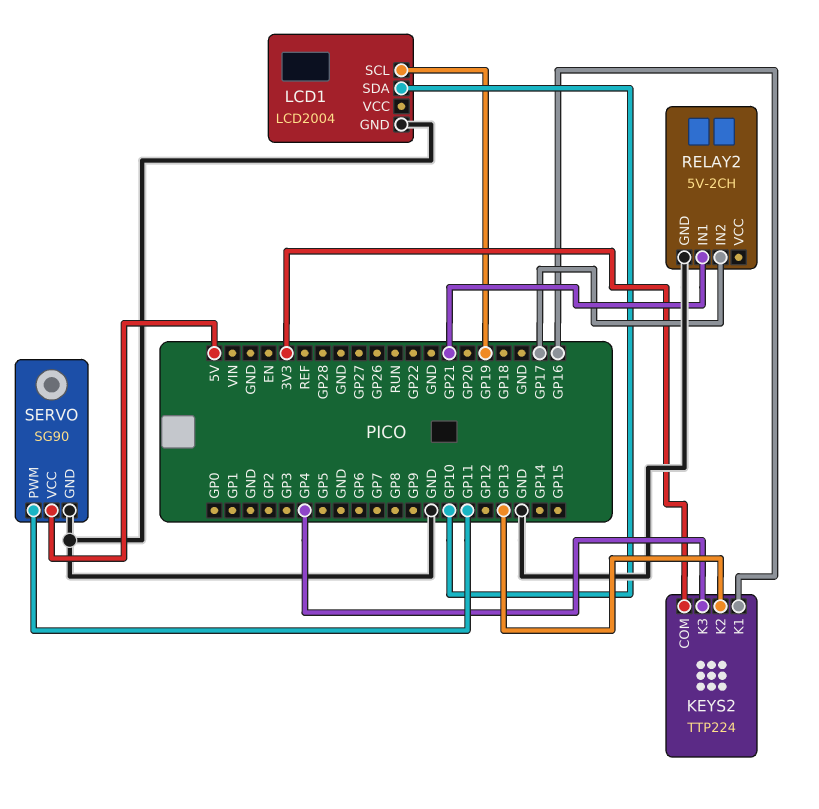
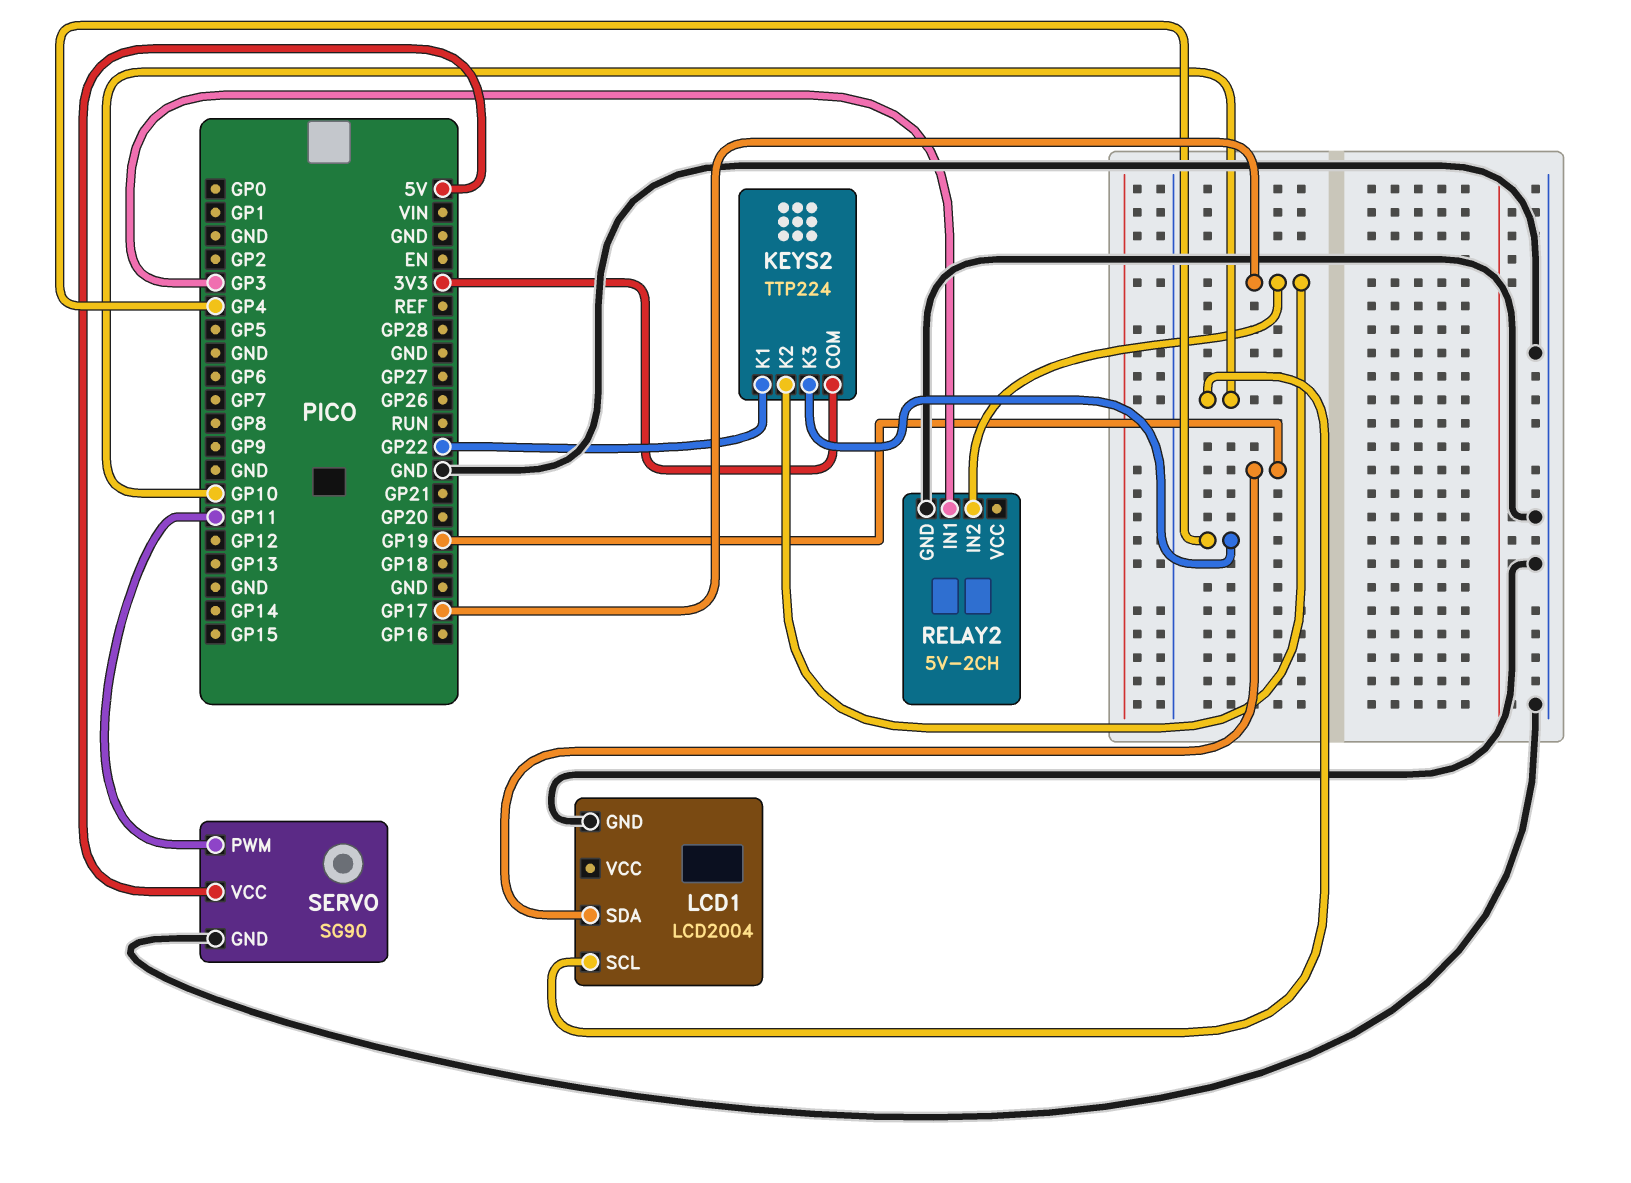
KEYS2 pin K1: GP16 -> GP22
KEYS2 pin K2: GP13 -> GP17
LCD1 pin SCL: GP19 -> GP10
LCD1 pin SDA: GP10 -> GP19
RELAY2 pin IN1: GP21 -> GP3

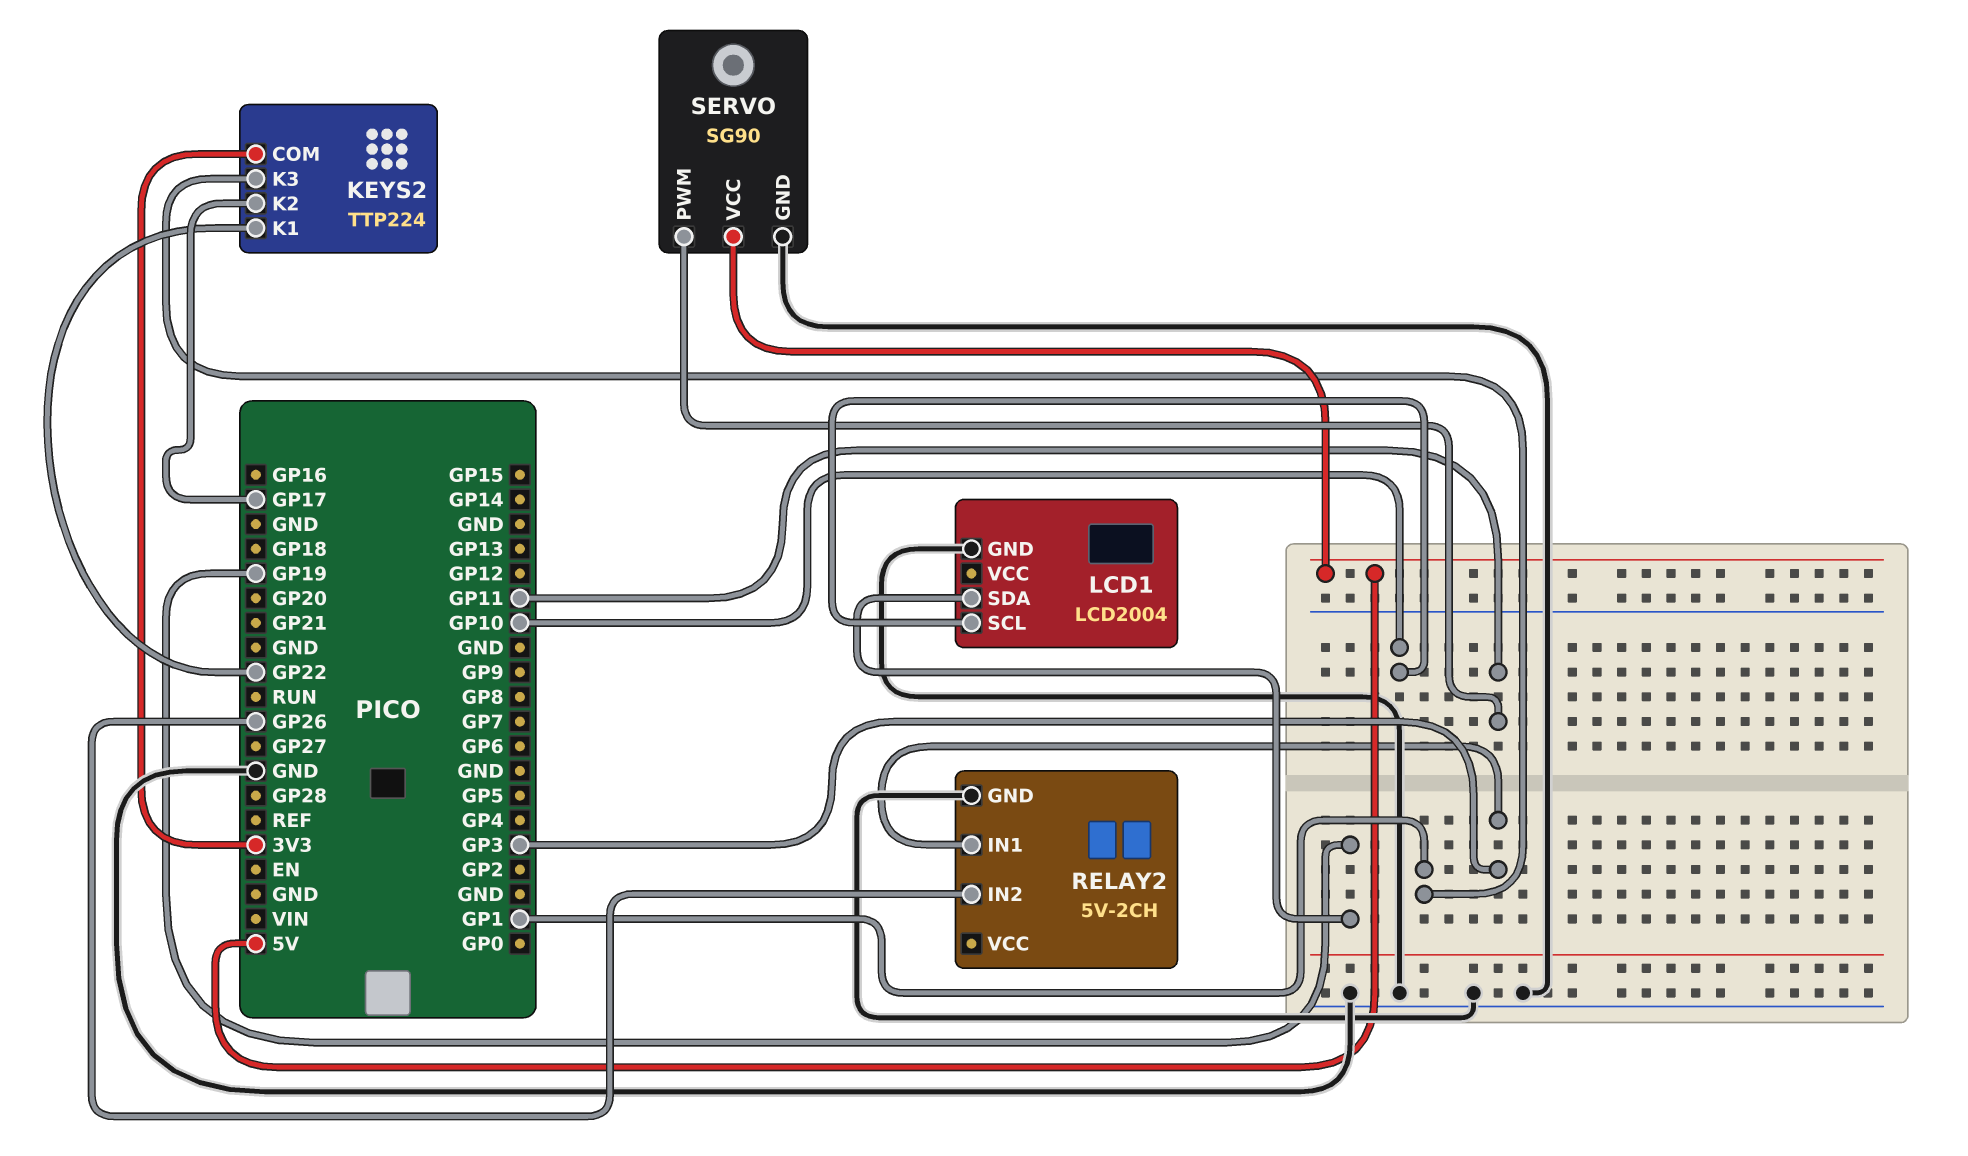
KEYS2 pin K3: GP4 -> GP1
RELAY2 pin IN2: GP17 -> GP26

